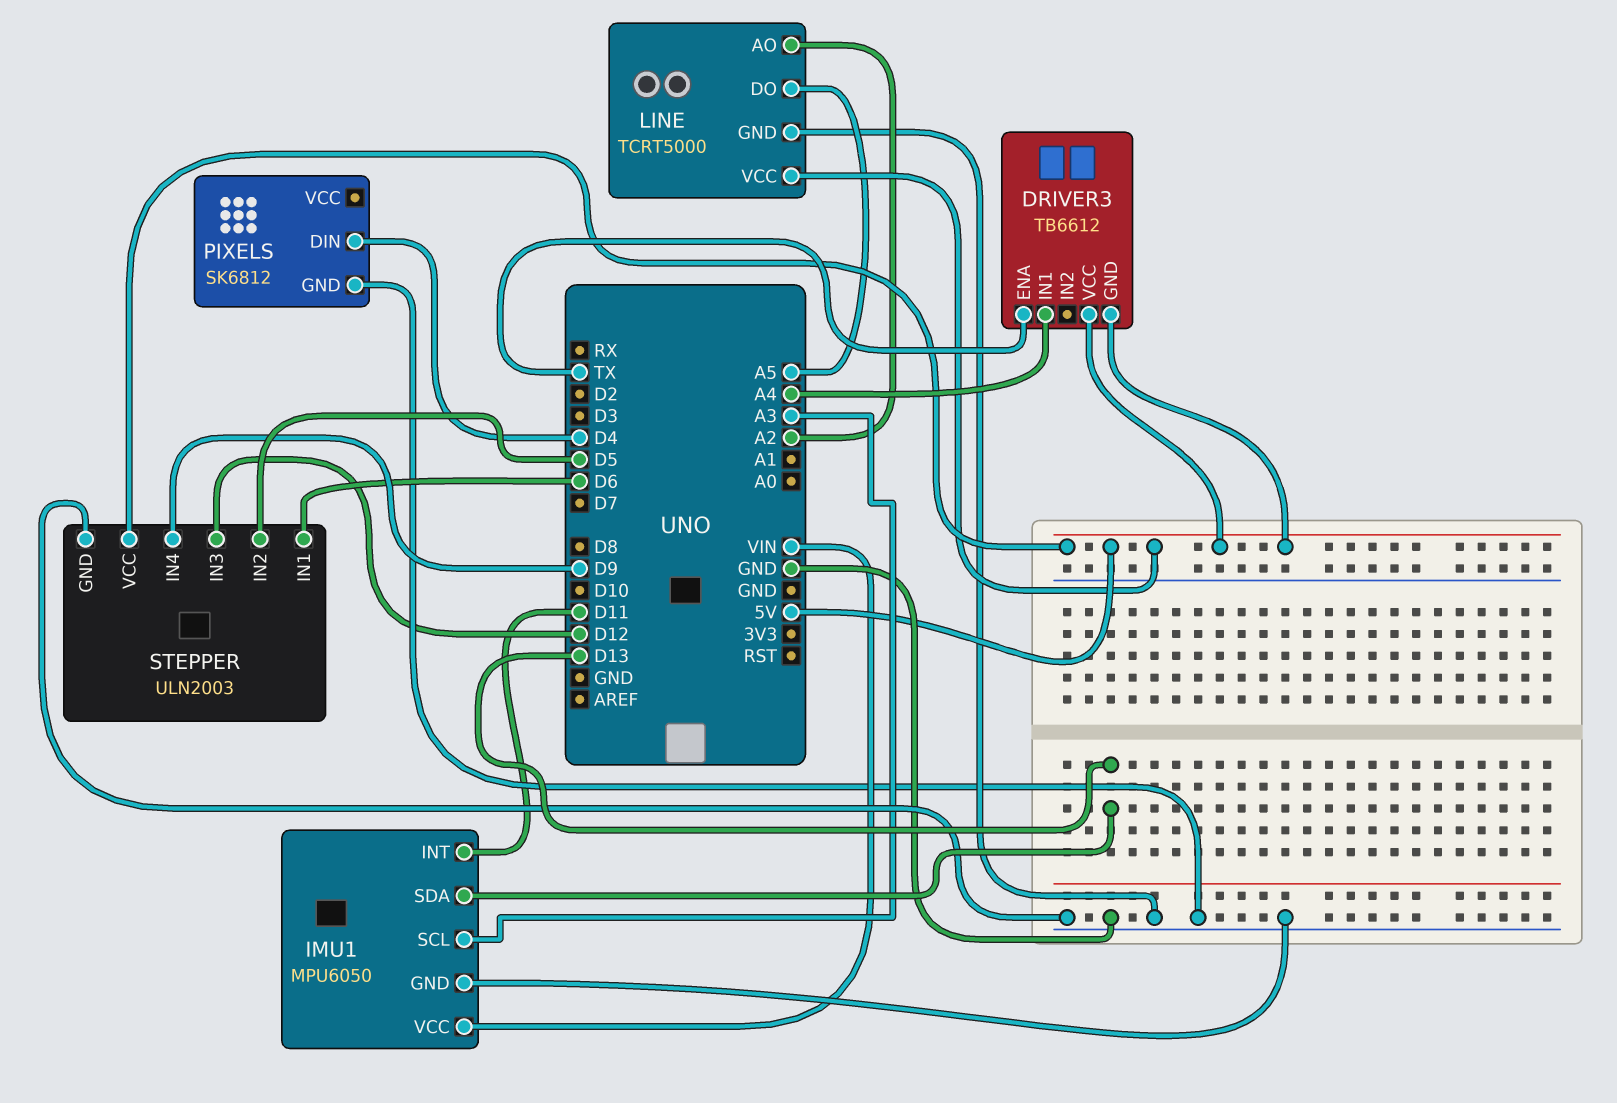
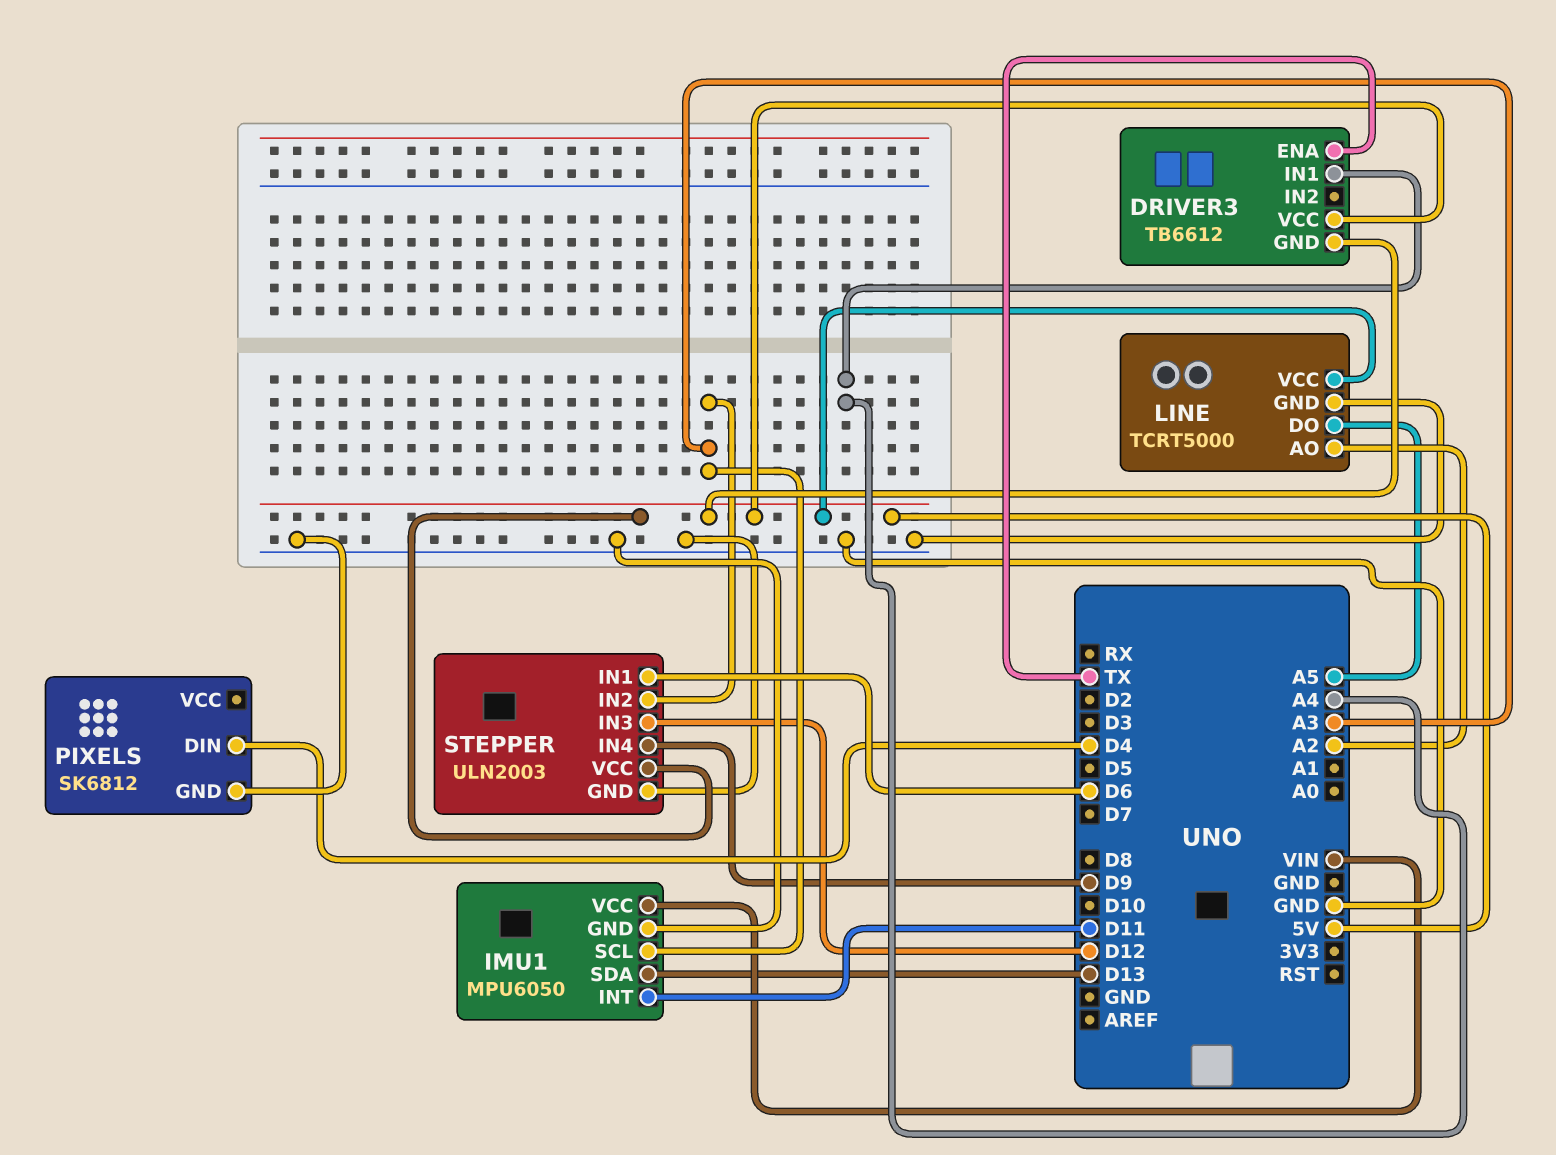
STEPPER pin IN2: D5 -> A3

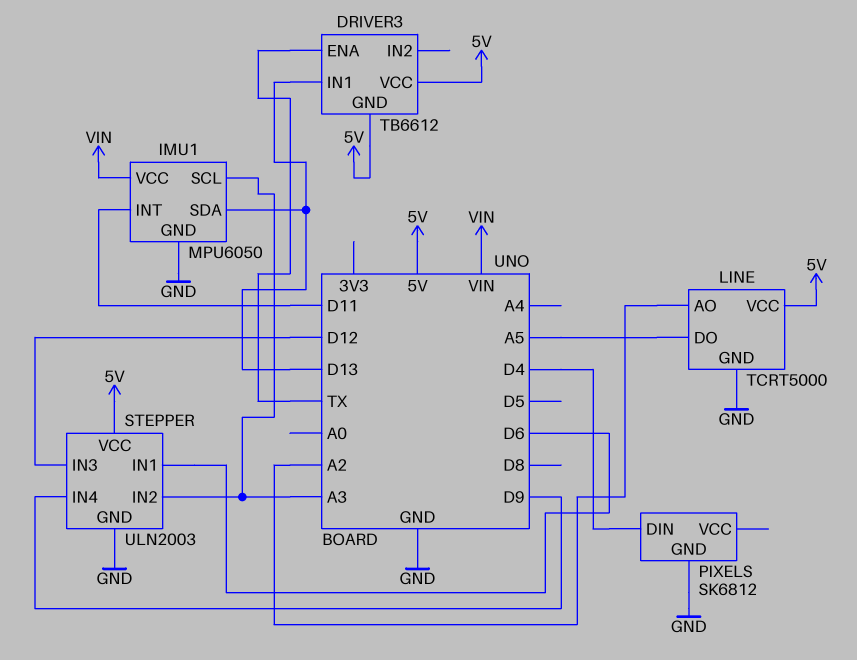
DRIVER3 pin IN1: A4 -> D13

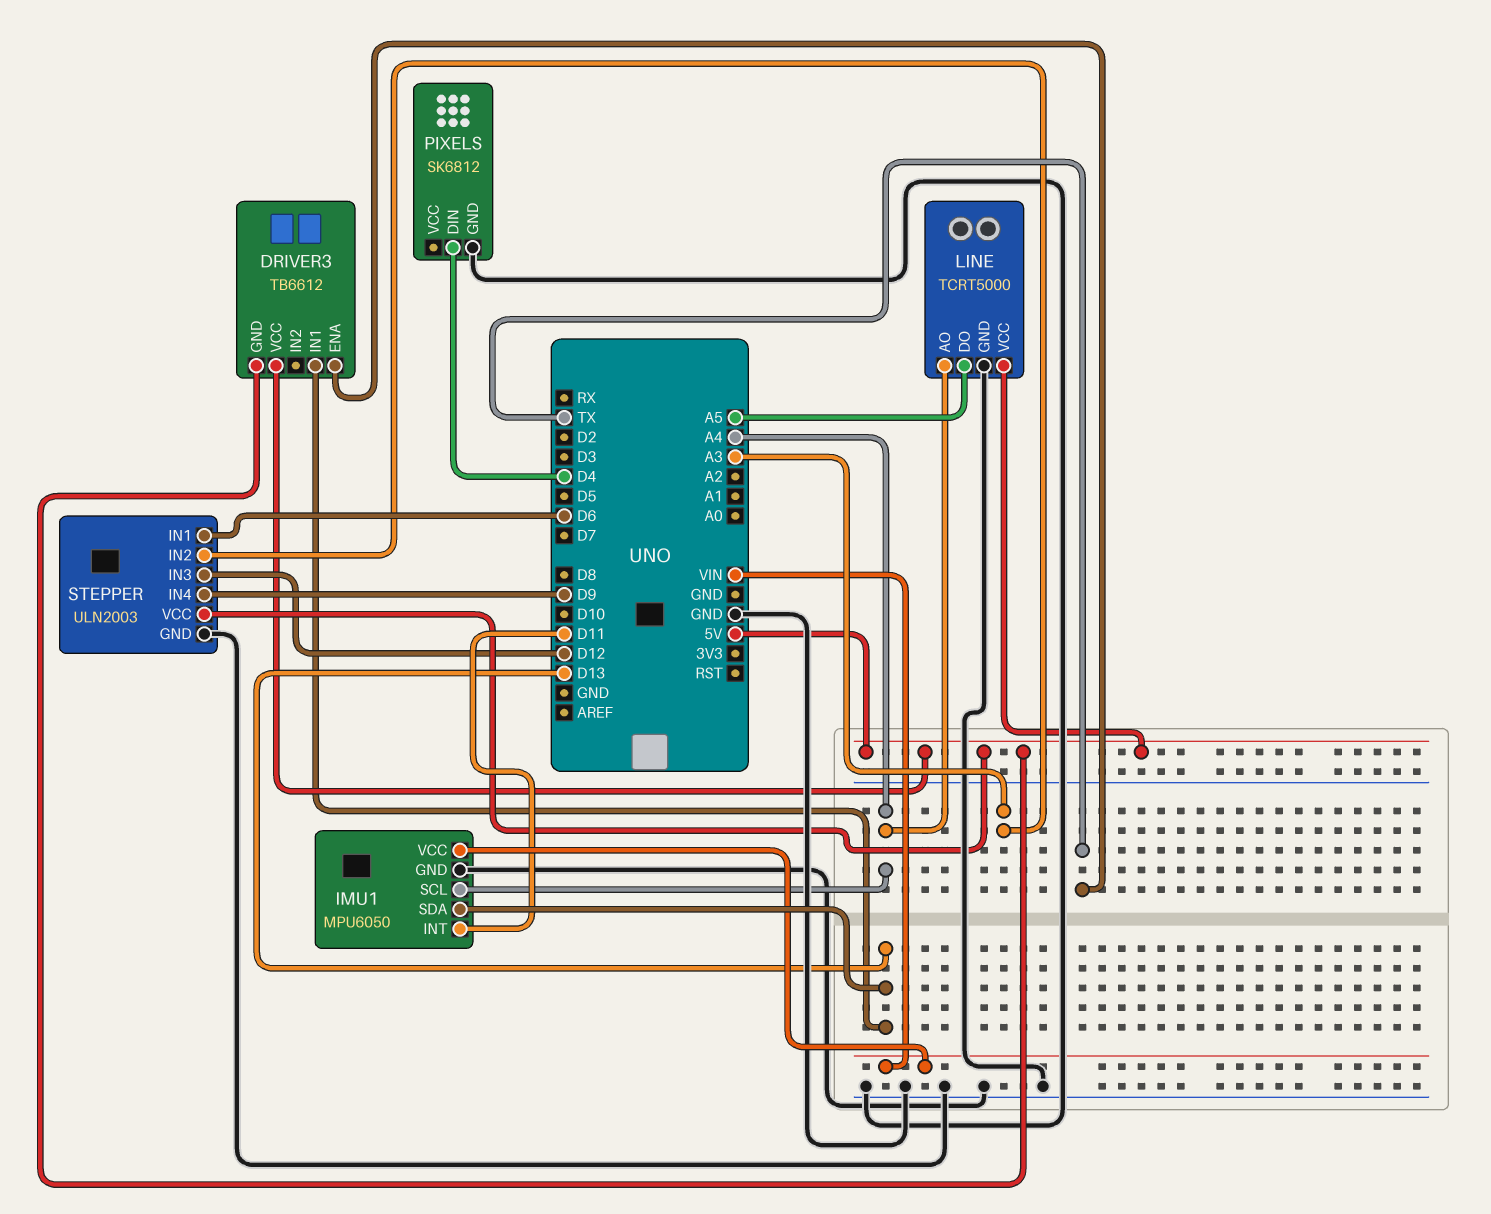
IMU1 pin SCL: A3 -> A4
LINE pin AO: A2 -> A4

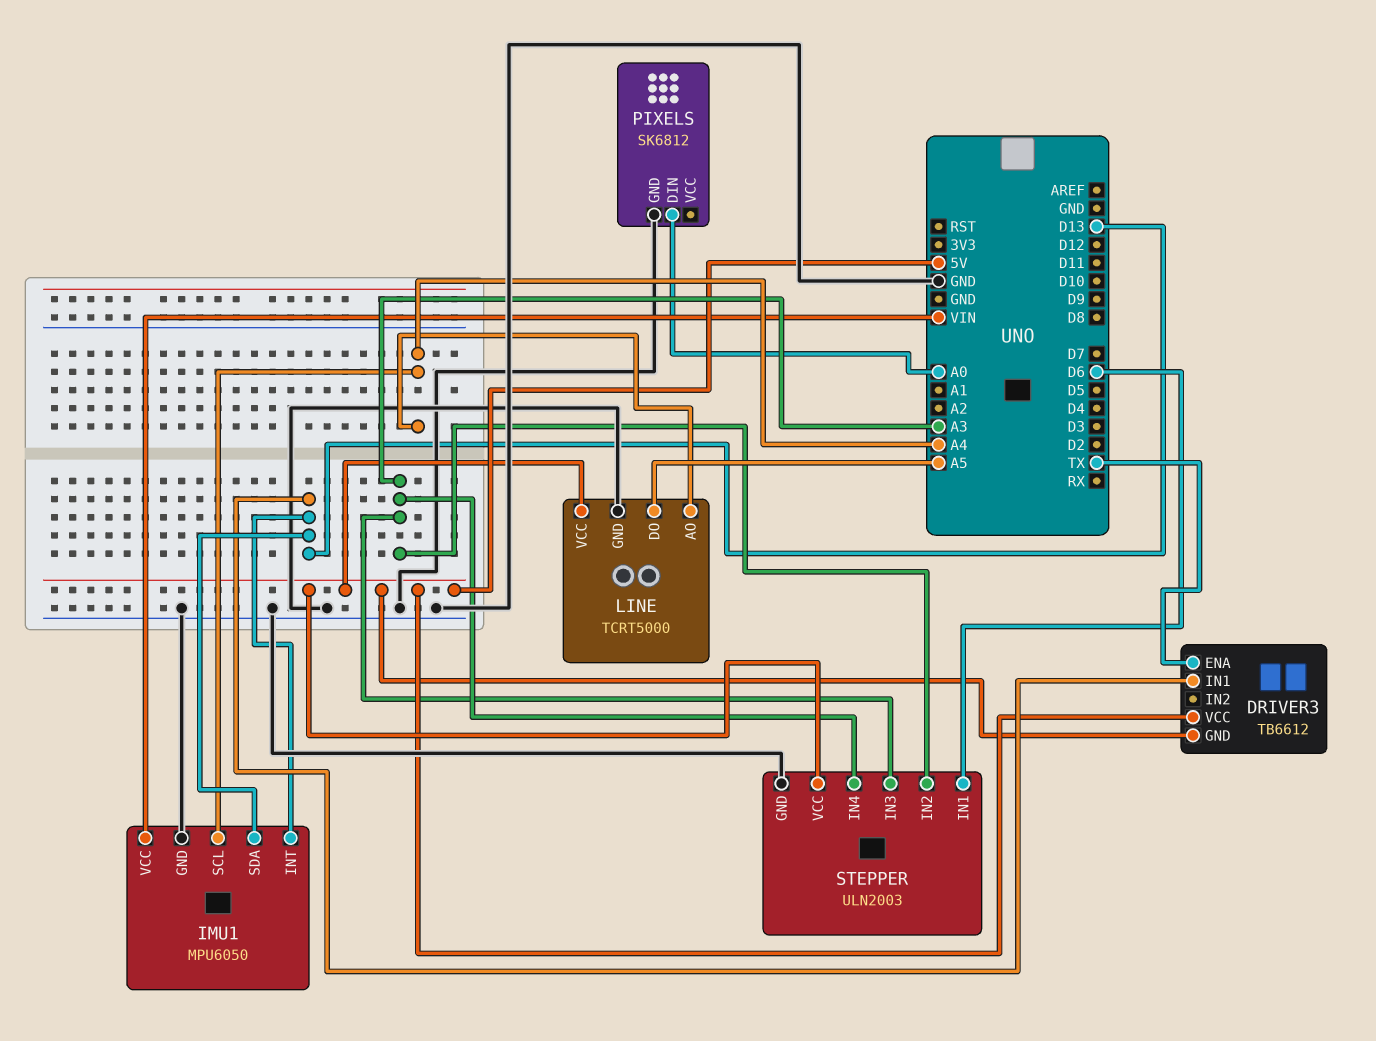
IMU1 pin INT: D11 -> D13
PIXELS pin DIN: D4 -> A0
STEPPER pin IN3: D12 -> A3
STEPPER pin IN4: D9 -> A3

